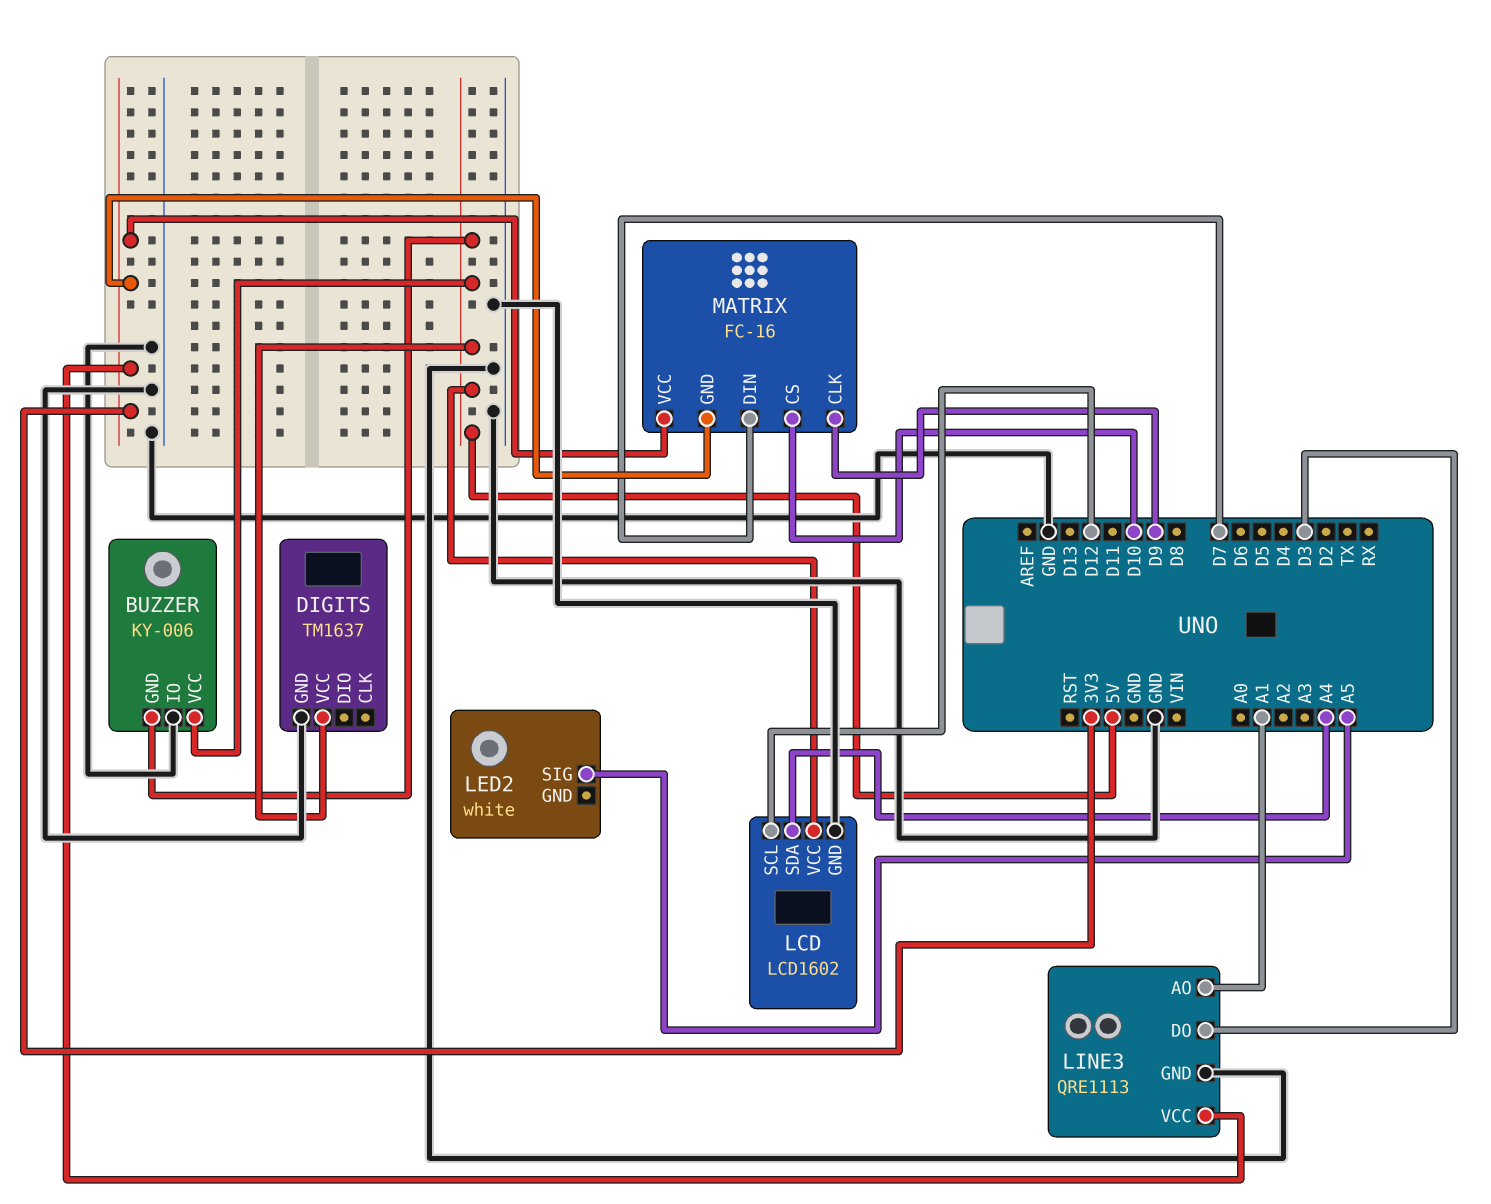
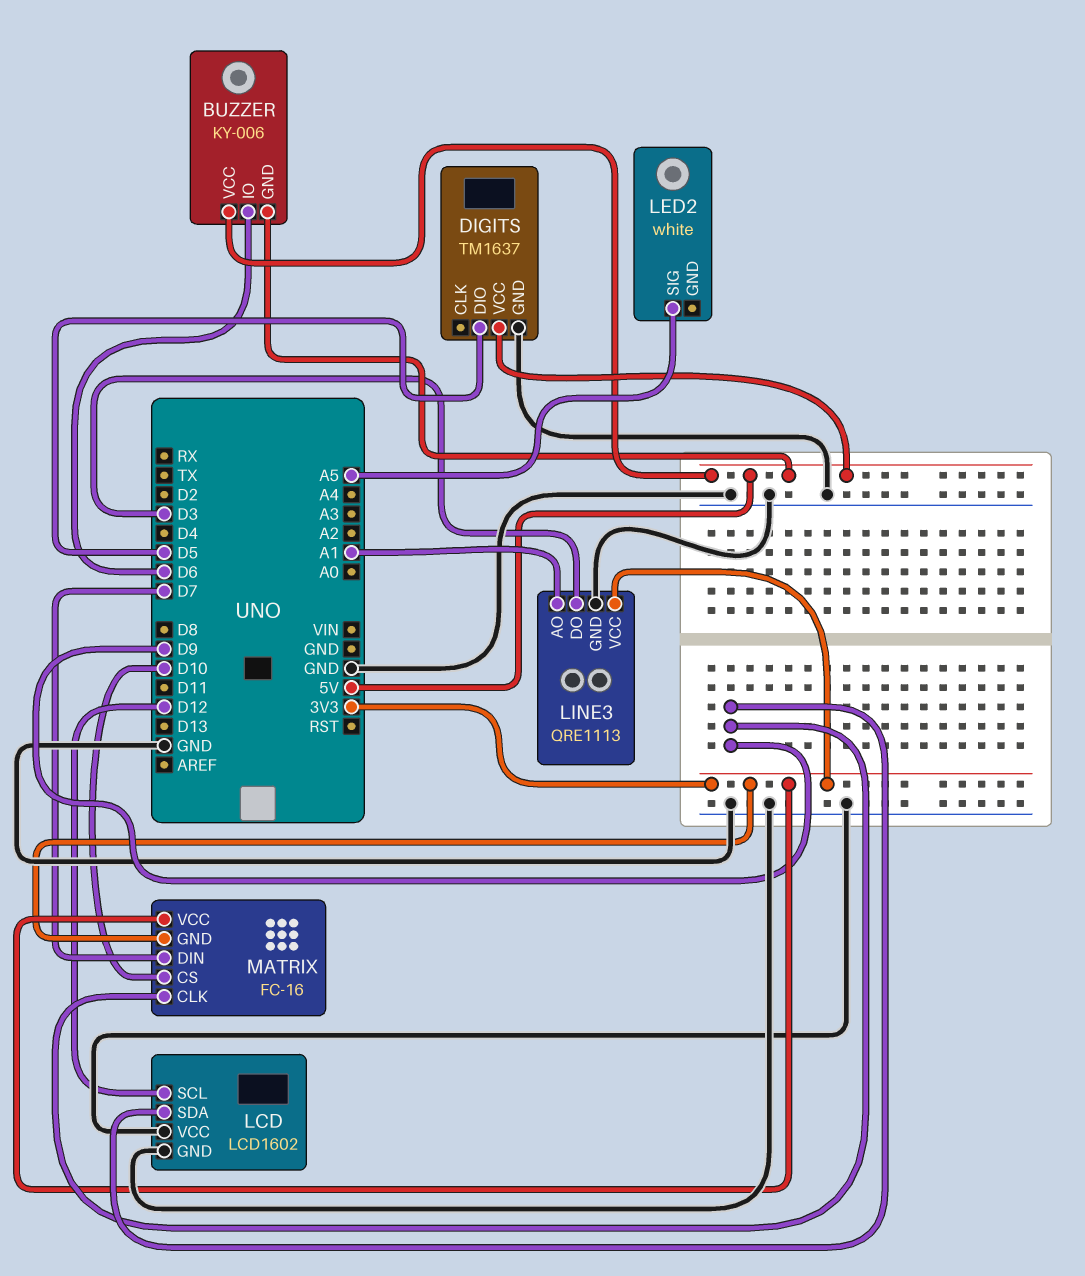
BUZZER pin IO: GND -> D6
DIGITS pin DIO: none -> D5
LCD pin SDA: A4 -> D9
LCD pin VCC: 5V -> GND

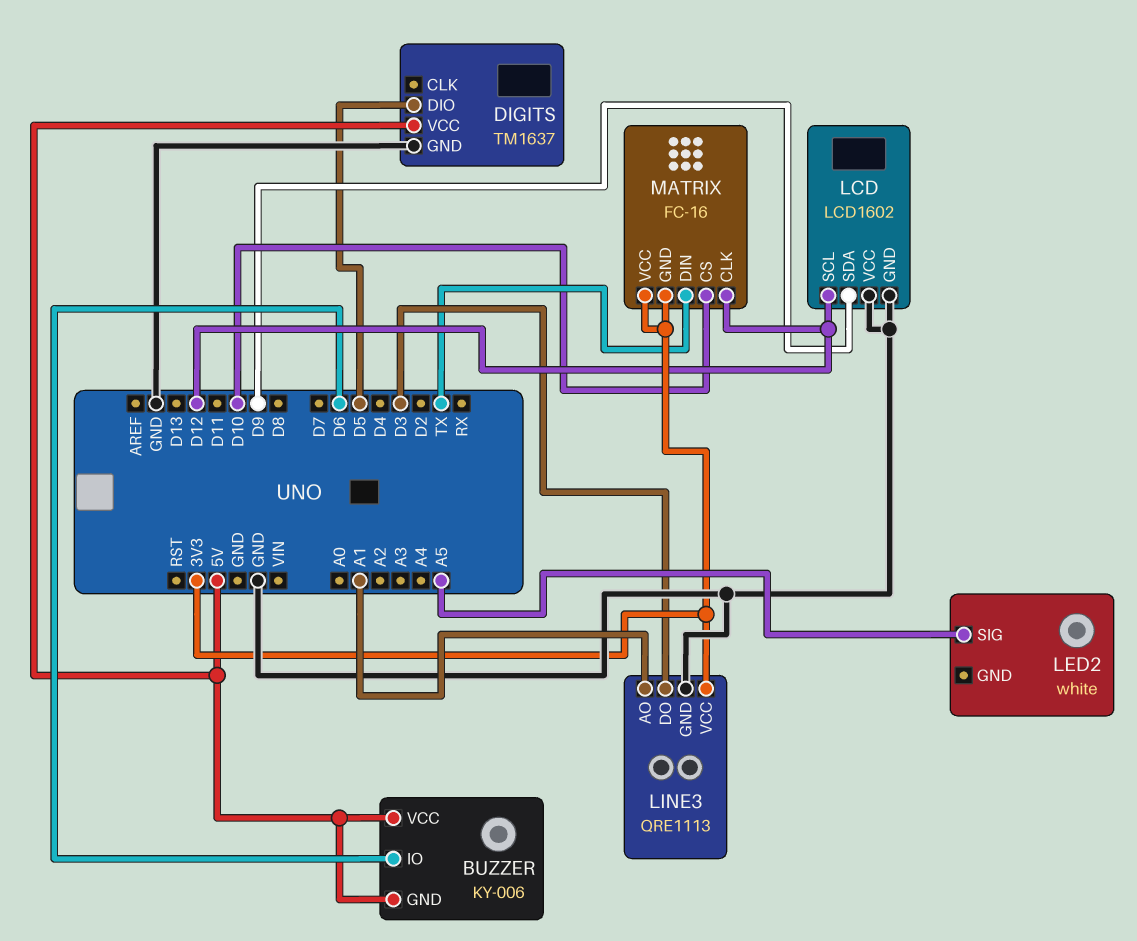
MATRIX pin CLK: D9 -> D12
MATRIX pin DIN: D7 -> TX

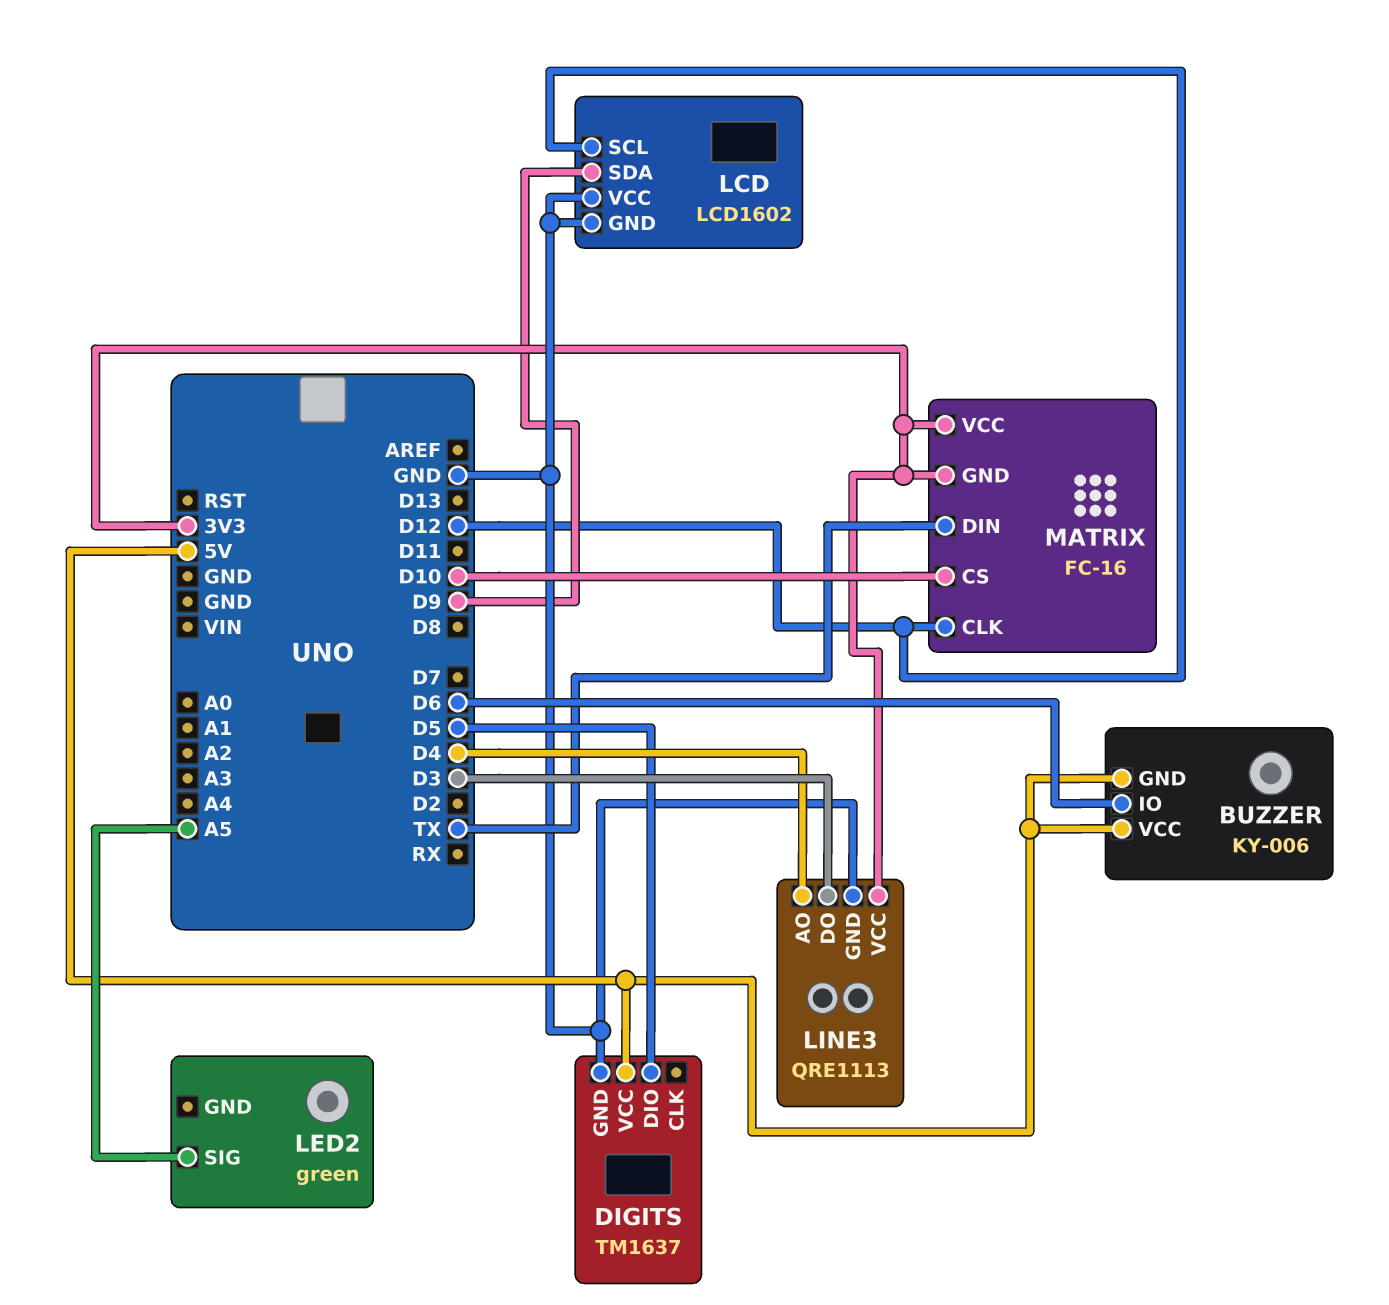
LED2: white -> green
LINE3 pin AO: A1 -> D4

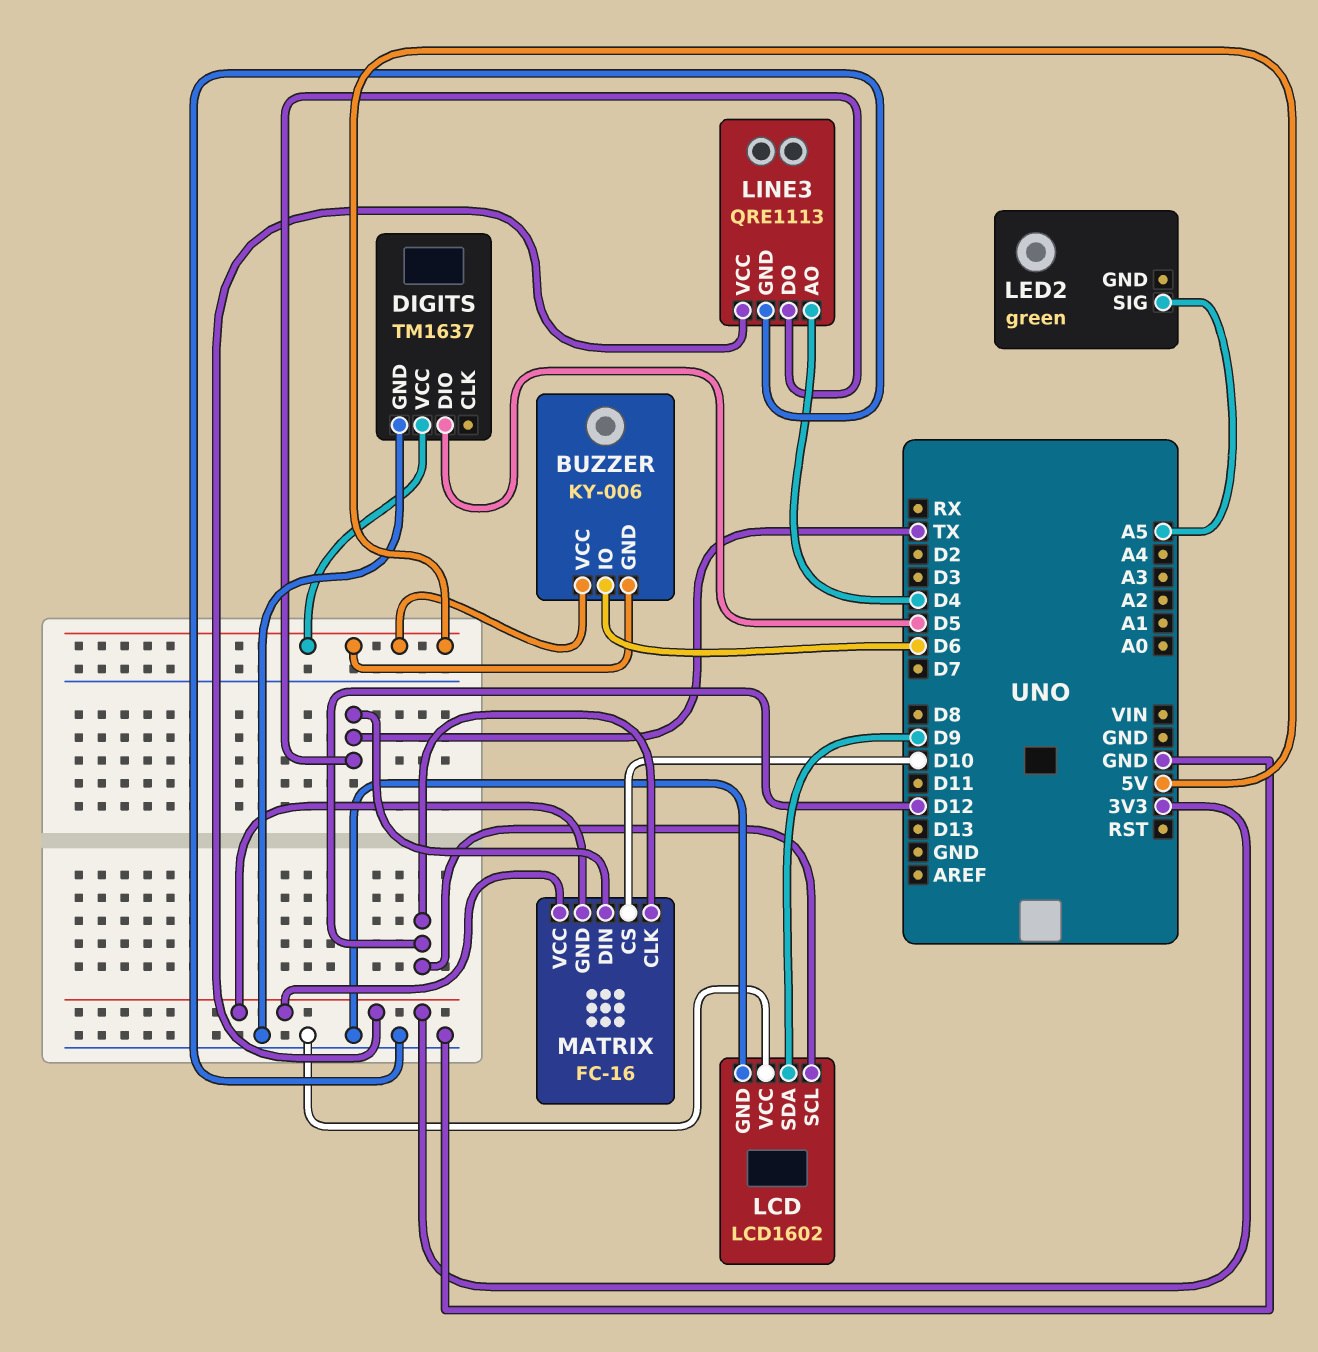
LINE3 pin DO: D3 -> TX

